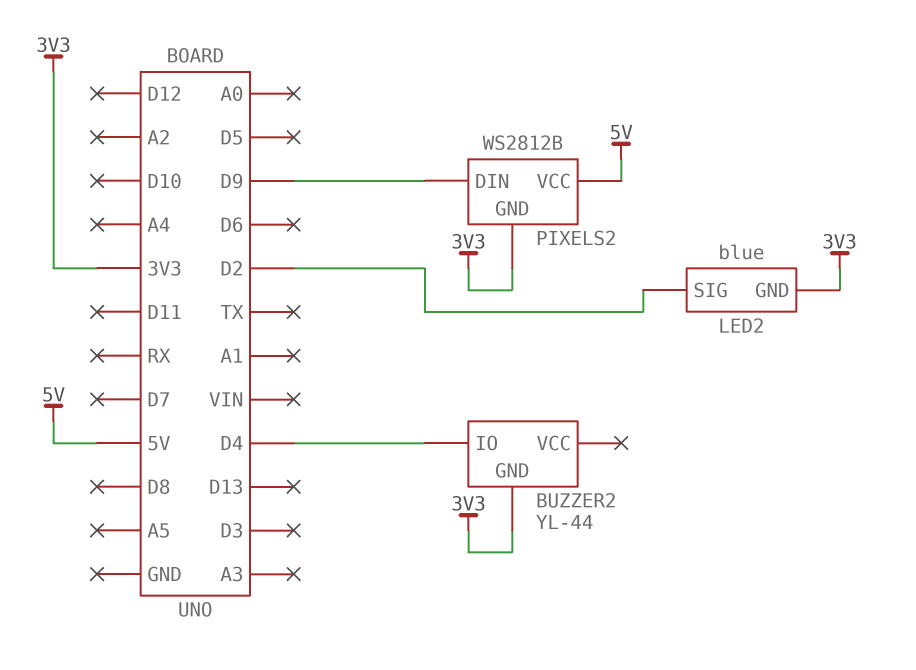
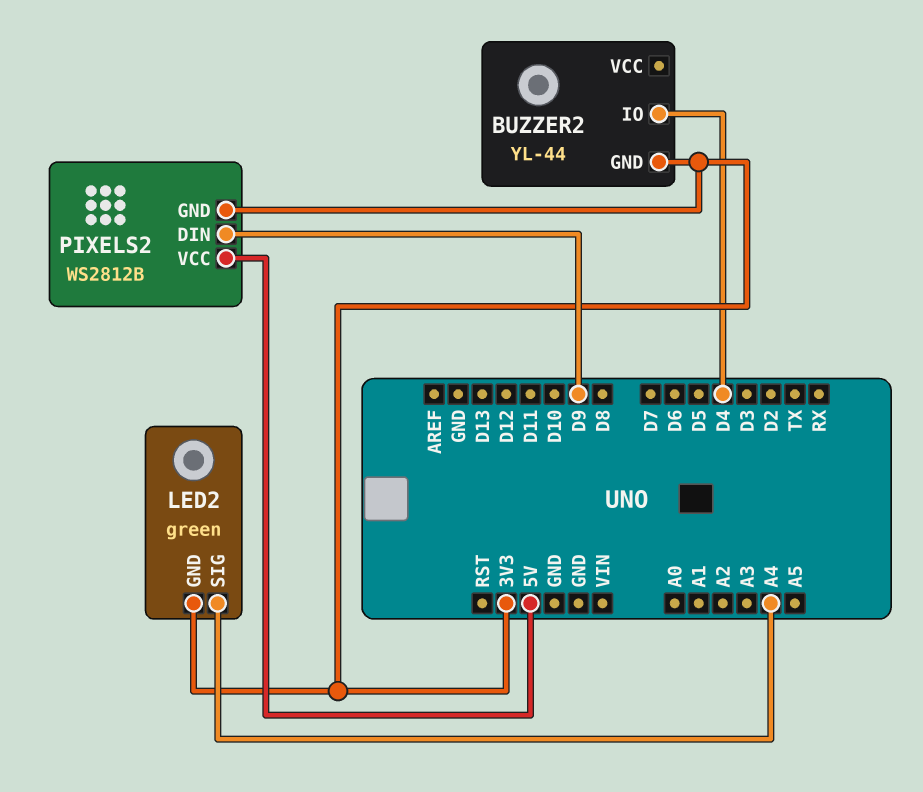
LED2: blue -> green
LED2 pin SIG: D2 -> A4

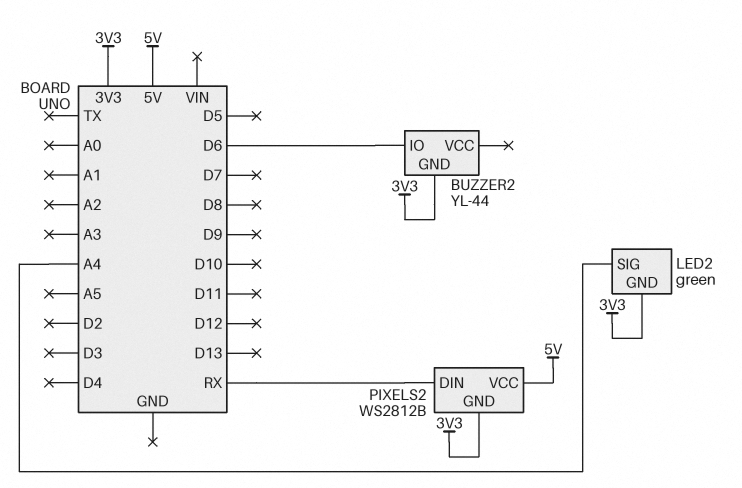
BUZZER2 pin IO: D4 -> D6
PIXELS2 pin DIN: D9 -> RX

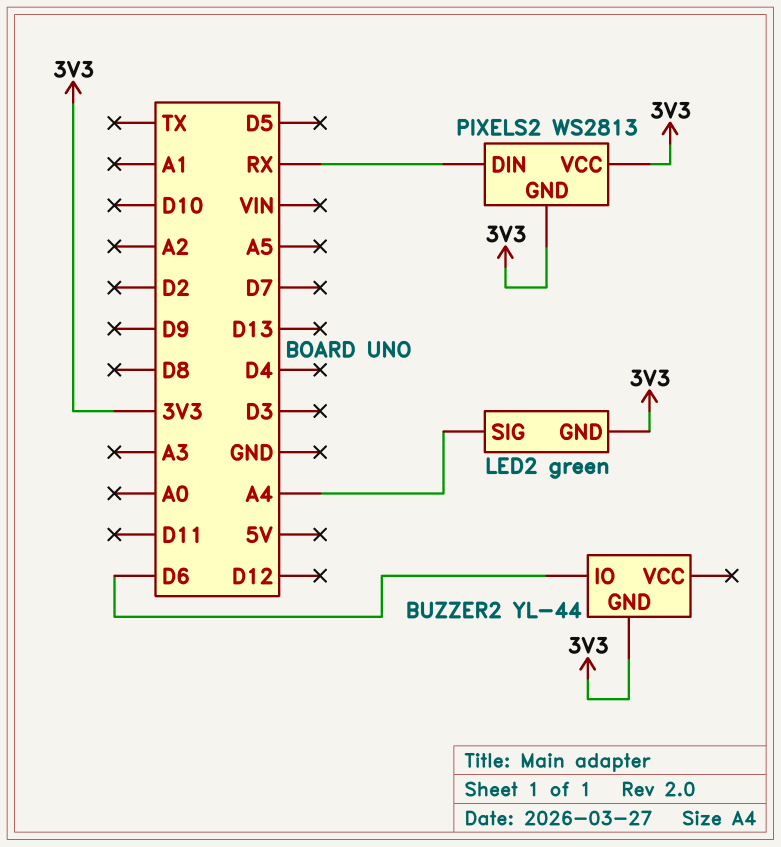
PIXELS2: WS2812B -> WS2813
PIXELS2 pin VCC: 5V -> 3V3

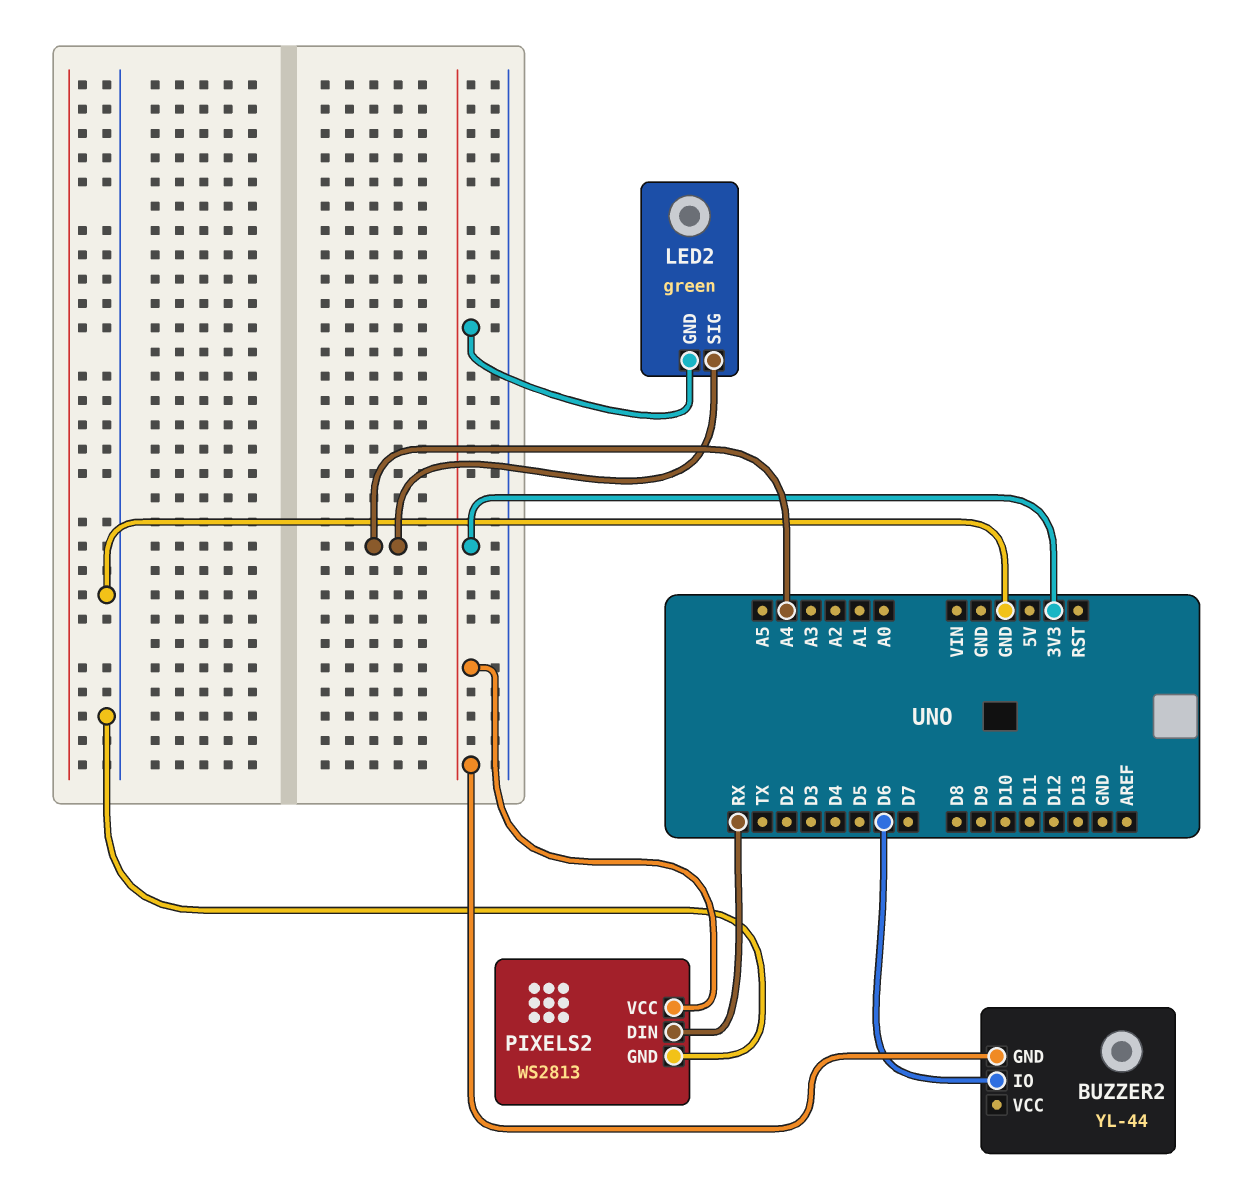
PIXELS2 pin GND: 3V3 -> GND

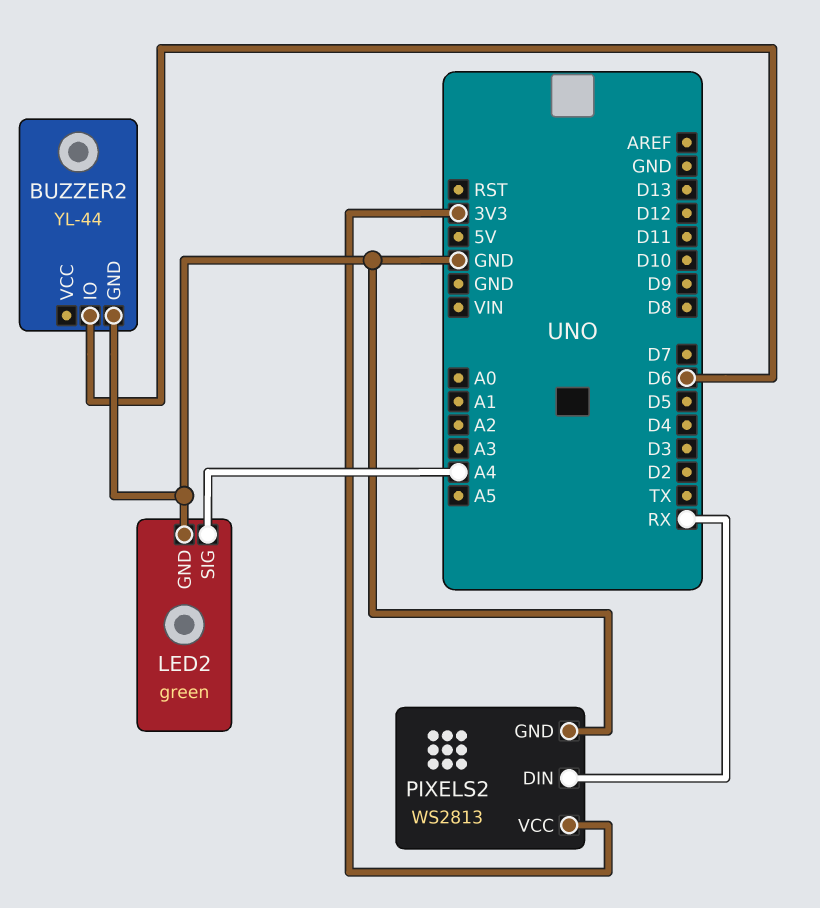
BUZZER2 pin GND: 3V3 -> GND
LED2 pin GND: 3V3 -> GND

